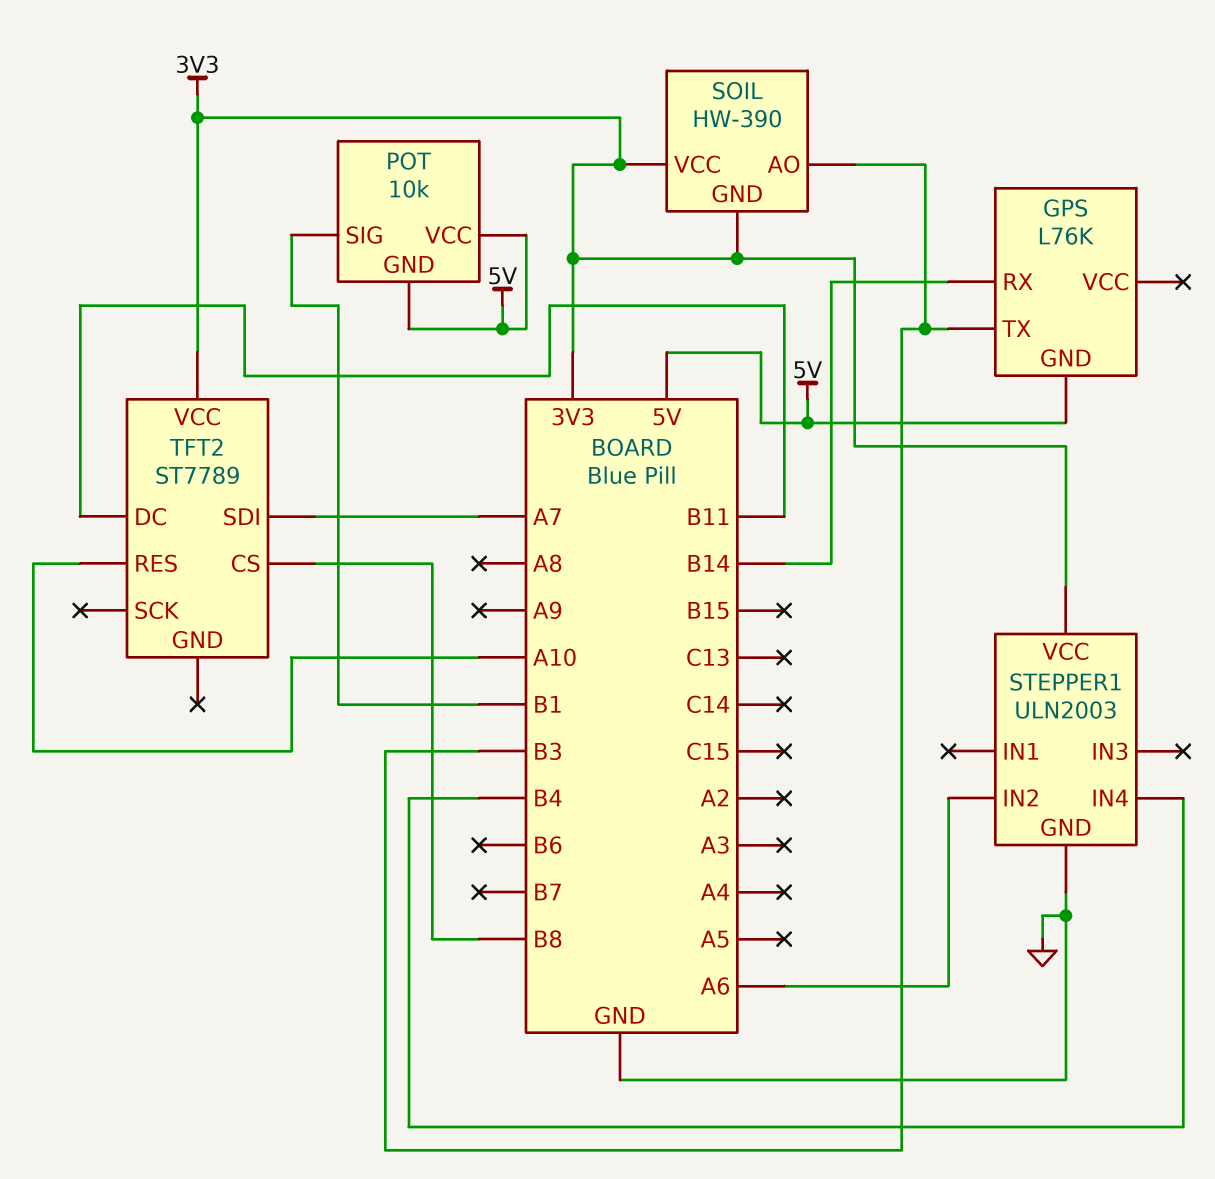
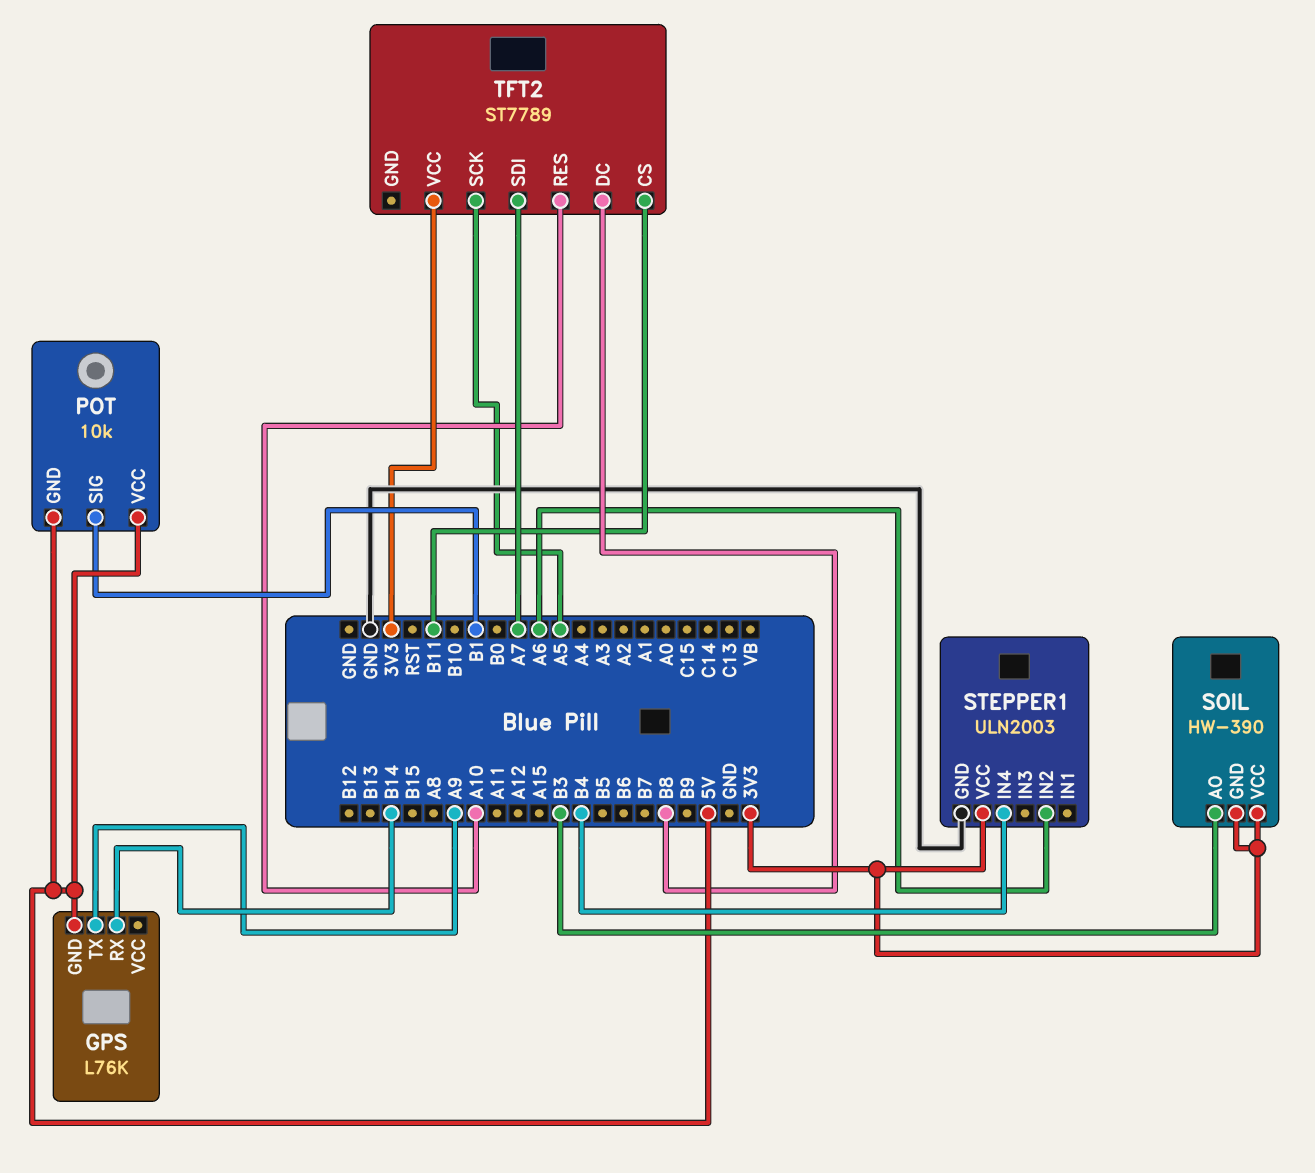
GPS pin TX: B3 -> A9
TFT2 pin CS: B8 -> B11
TFT2 pin DC: B11 -> B8
TFT2 pin SCK: none -> A5

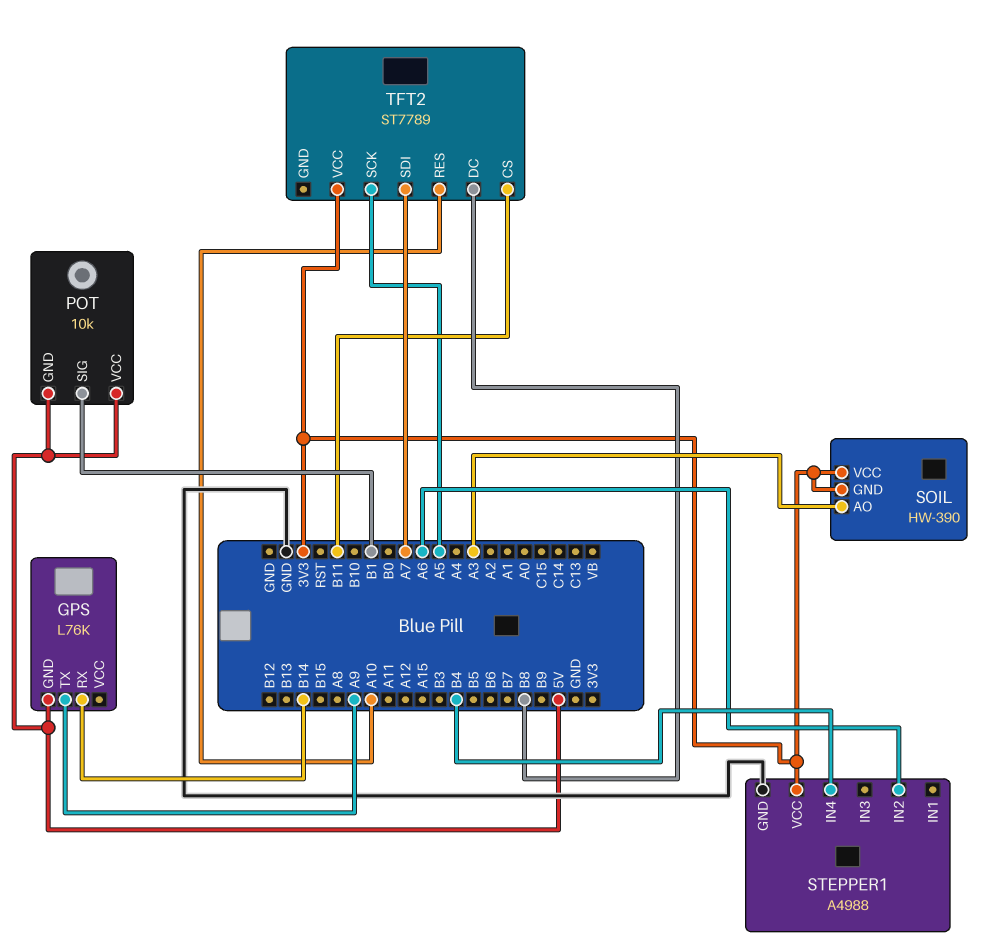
SOIL pin AO: B3 -> A3
STEPPER1: ULN2003 -> A4988

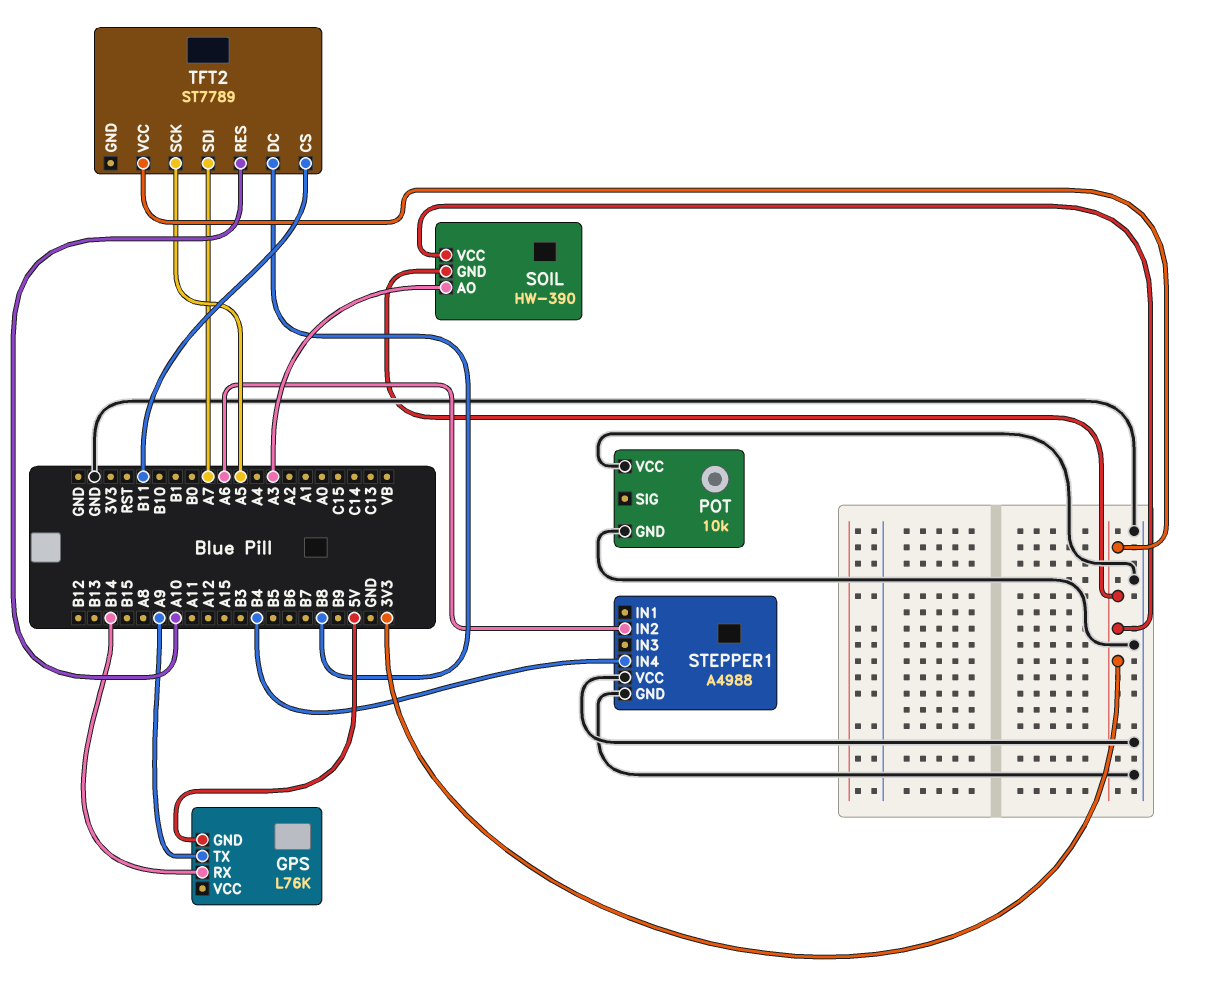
POT pin GND: 5V -> GND
POT pin SIG: B1 -> none
POT pin VCC: 5V -> GND
STEPPER1 pin VCC: 3V3 -> GND

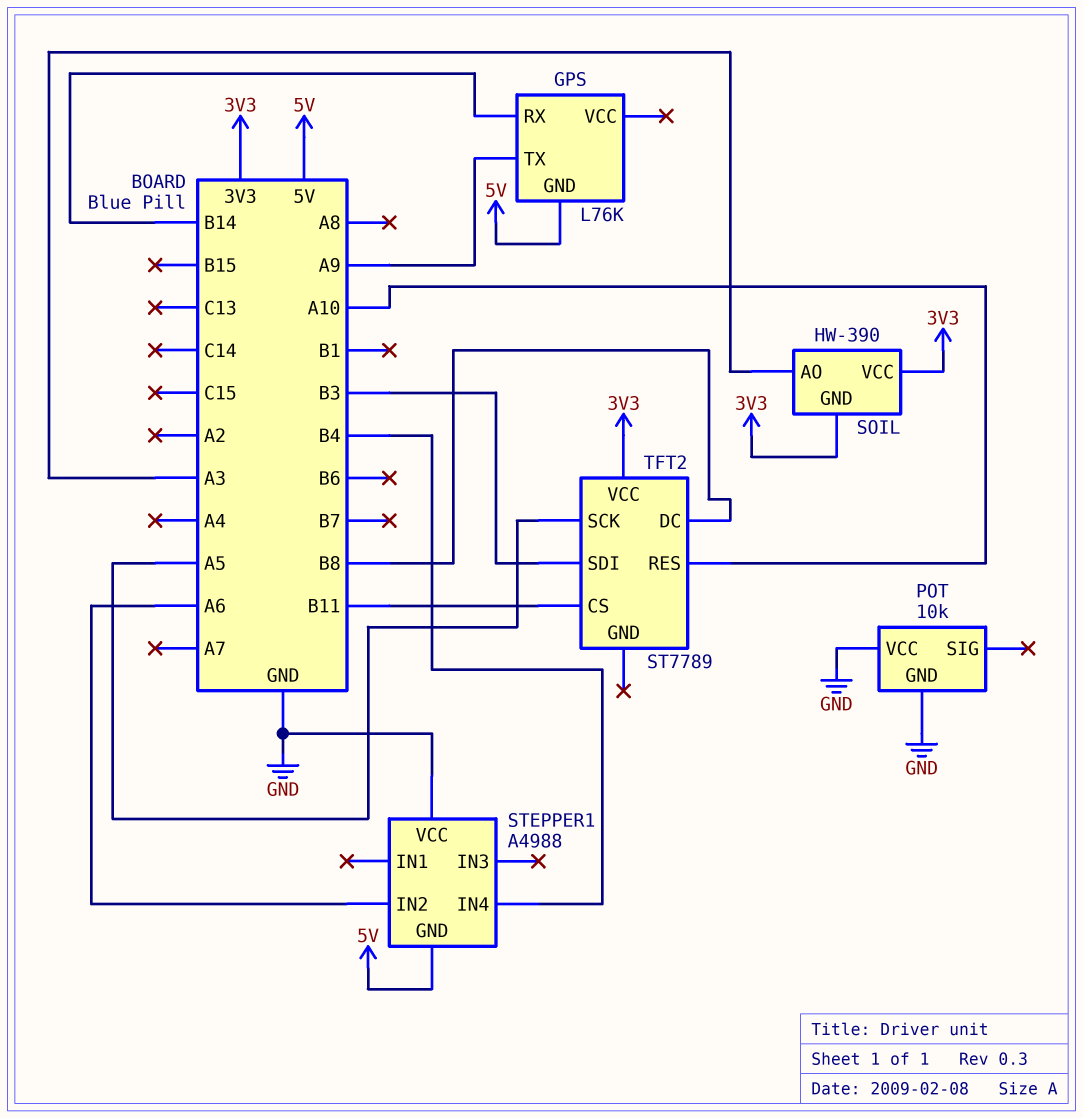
STEPPER1 pin GND: GND -> 5V
TFT2 pin SDI: A7 -> B3

